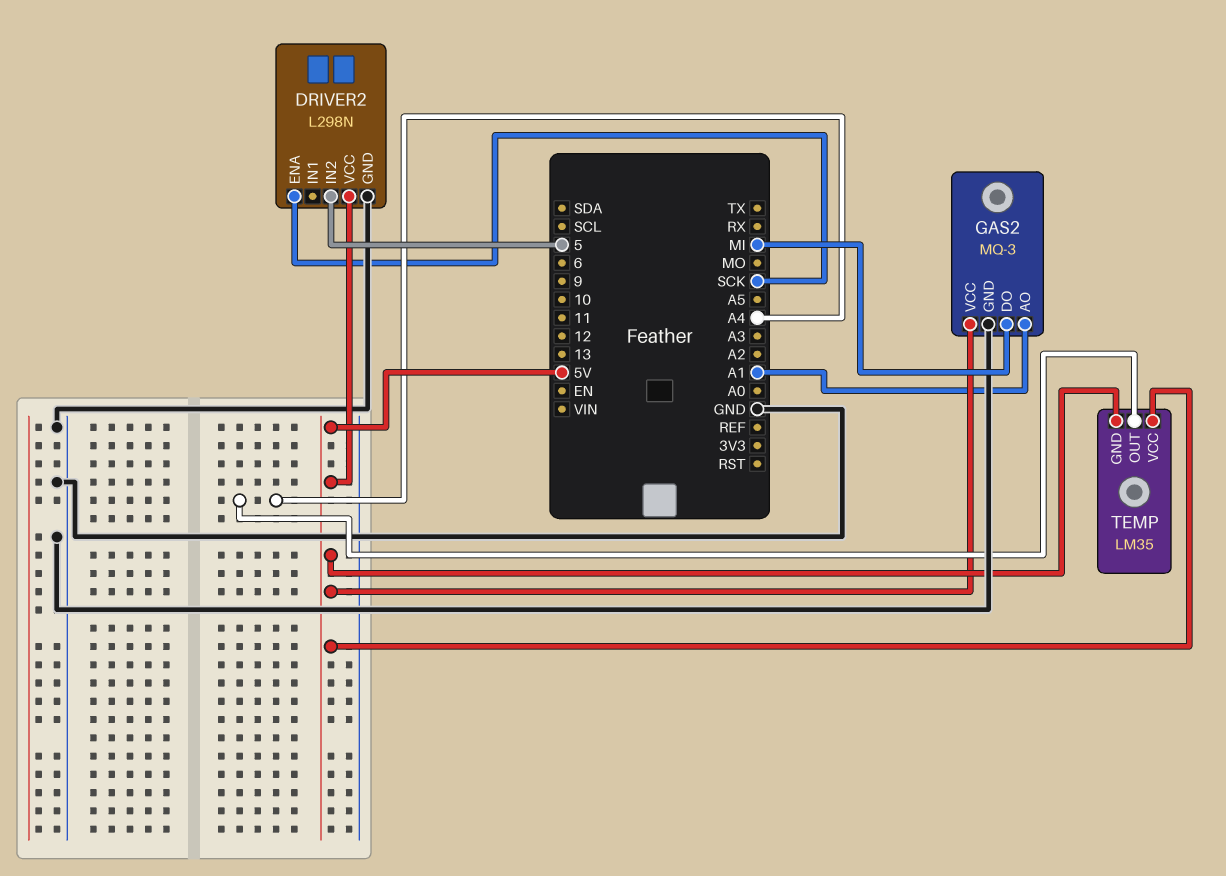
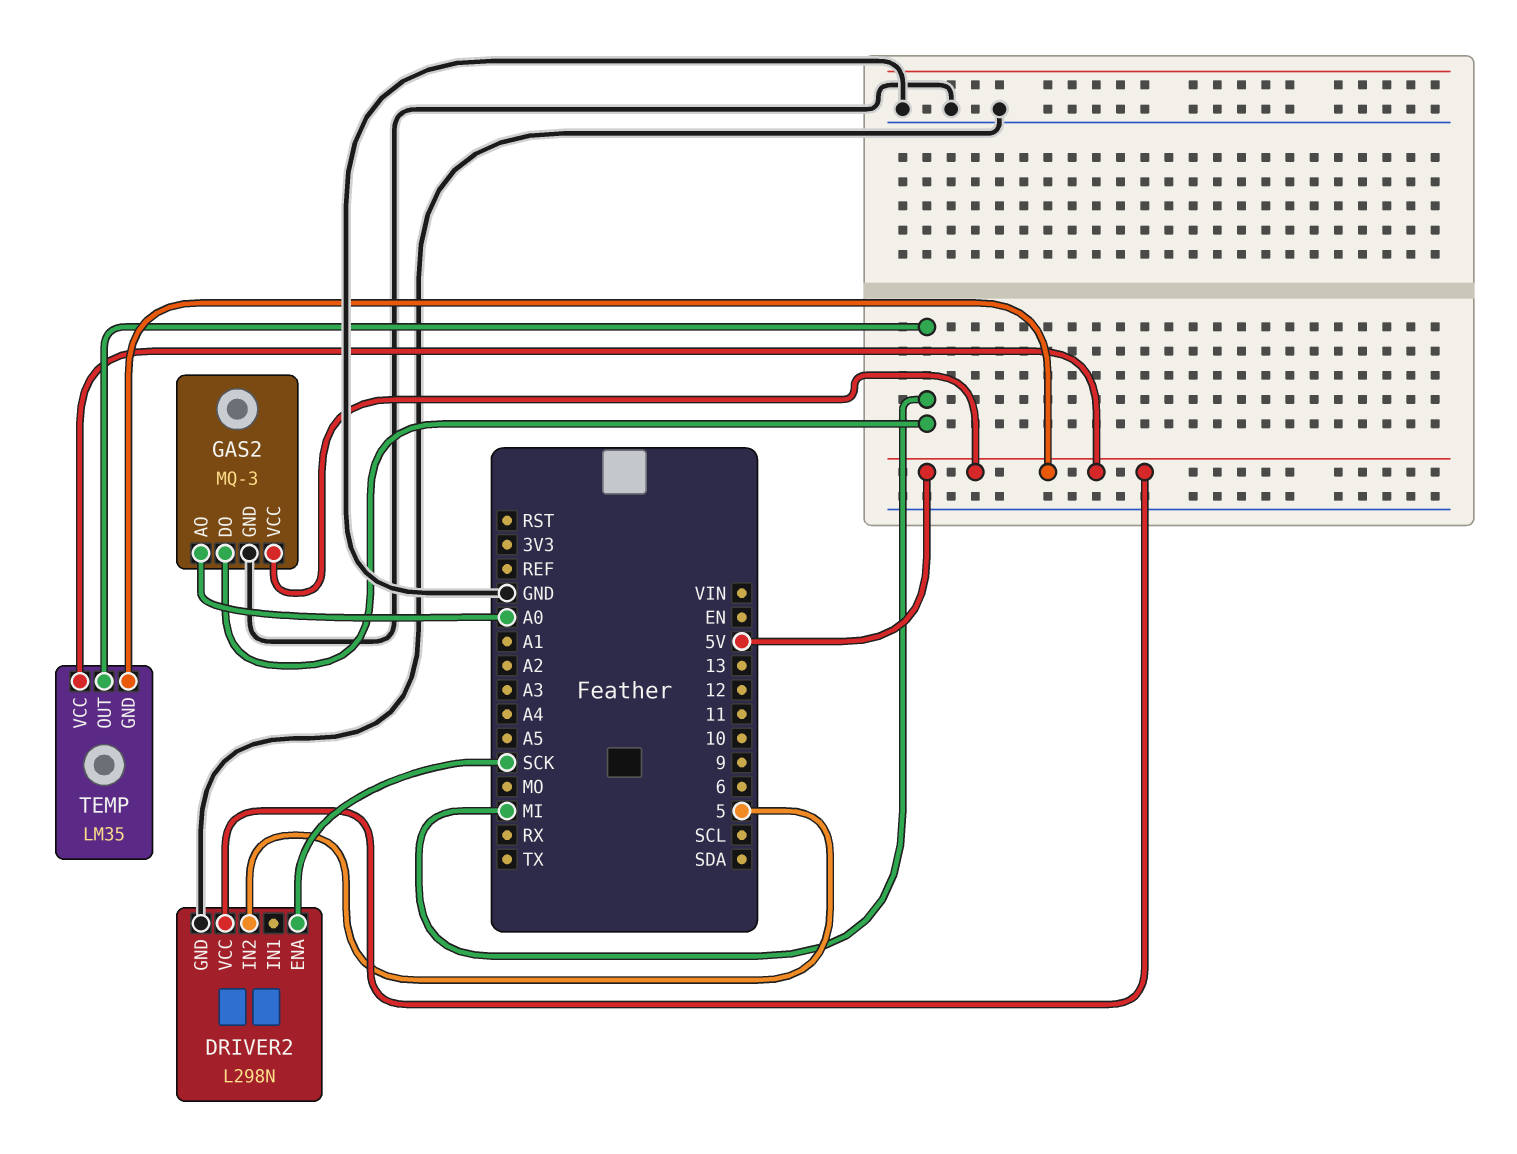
GAS2 pin AO: A1 -> A0
TEMP pin OUT: A4 -> MI

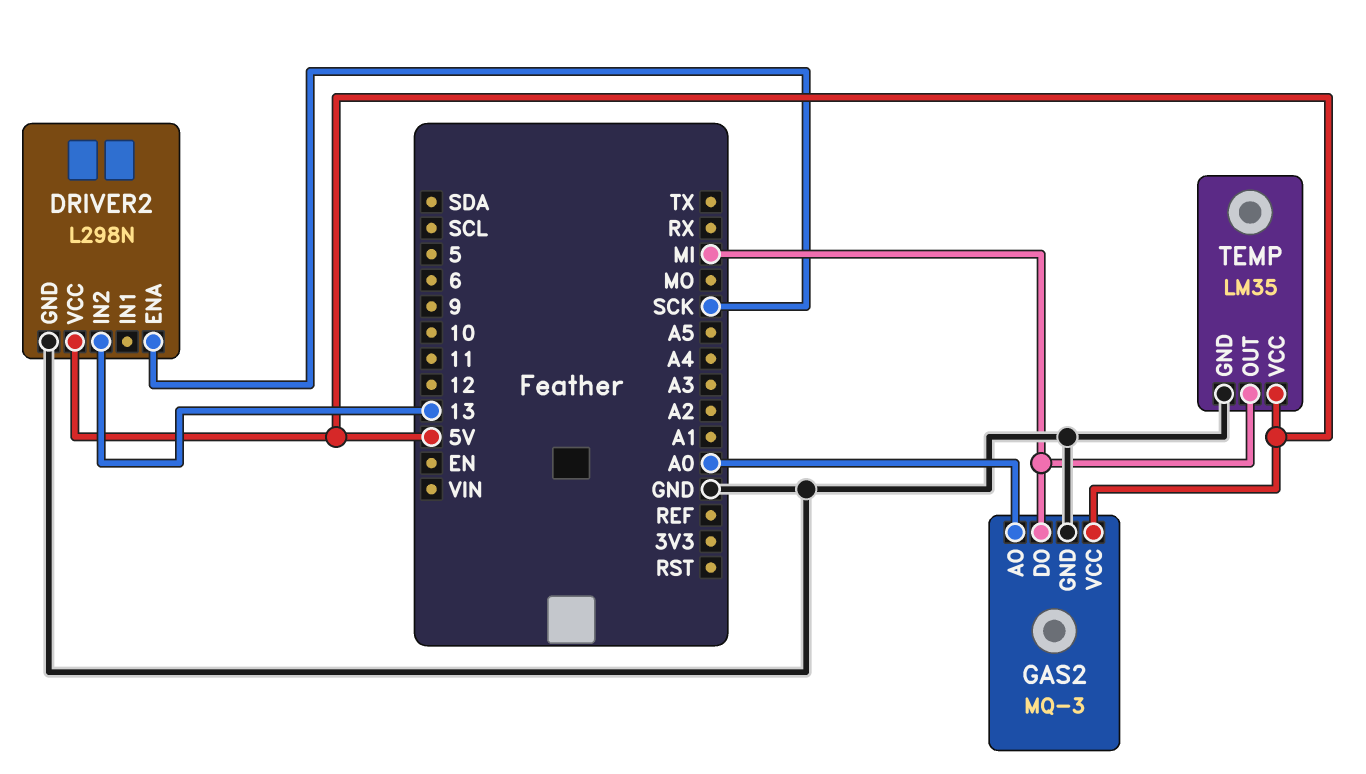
DRIVER2 pin IN2: 5 -> 13
TEMP pin GND: 5V -> GND

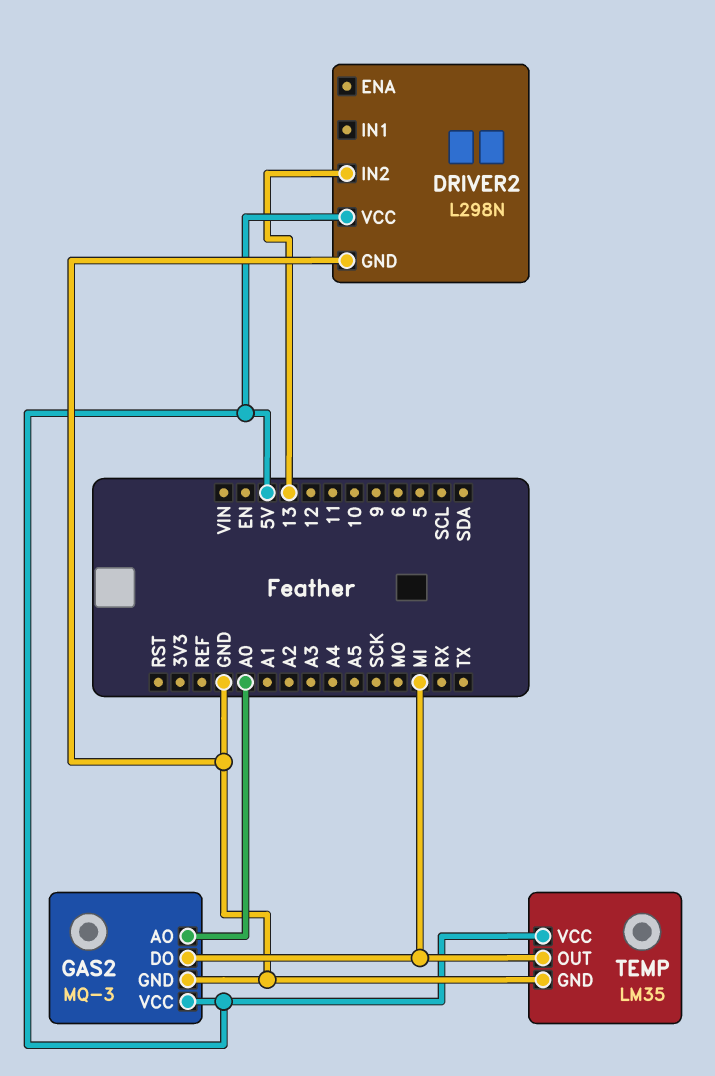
DRIVER2 pin ENA: SCK -> none

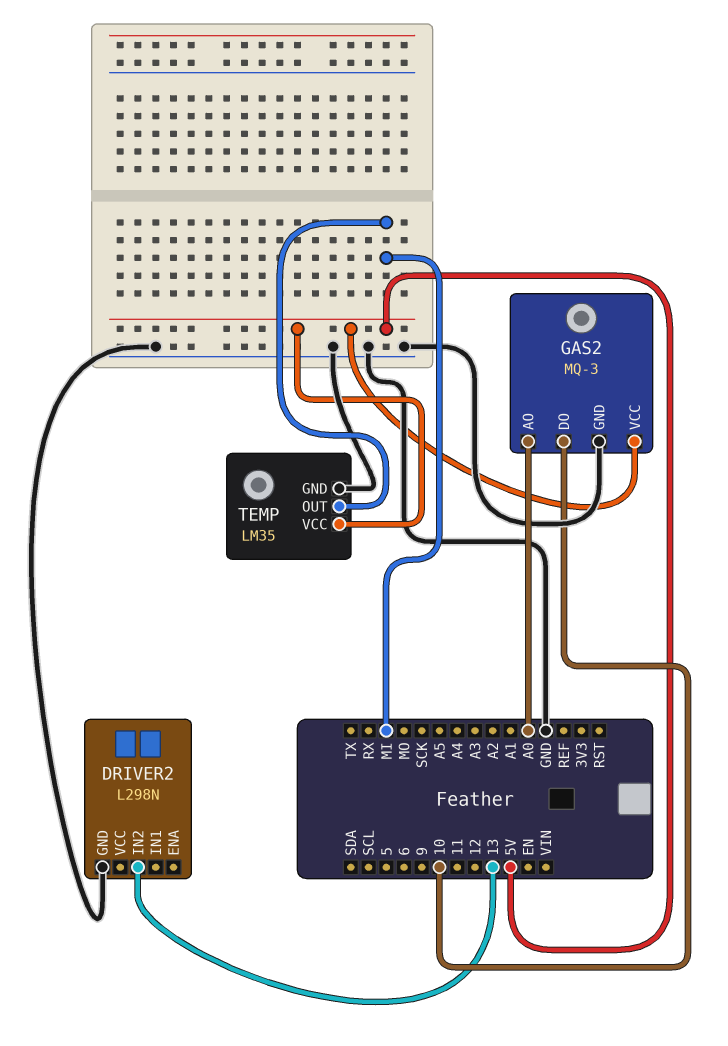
DRIVER2 pin VCC: 5V -> none
GAS2 pin DO: MI -> 10

